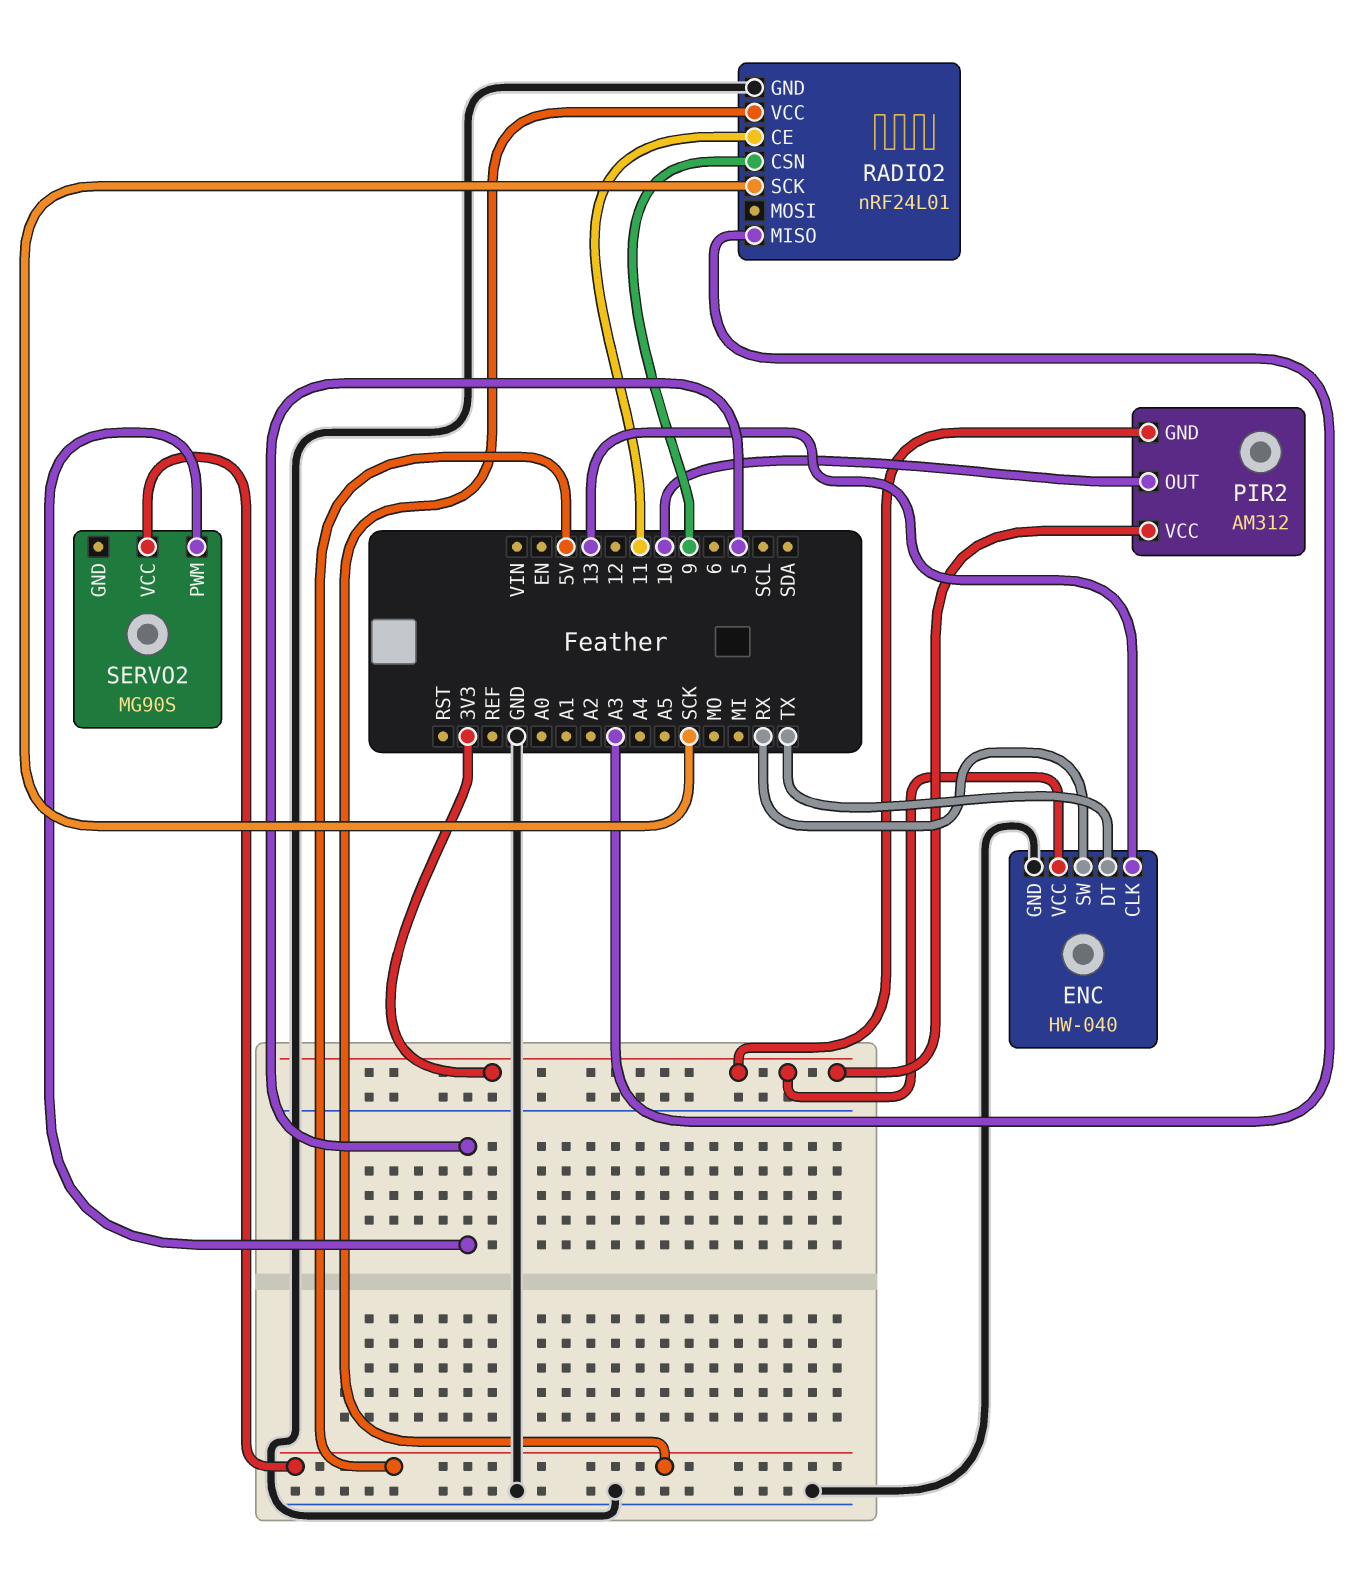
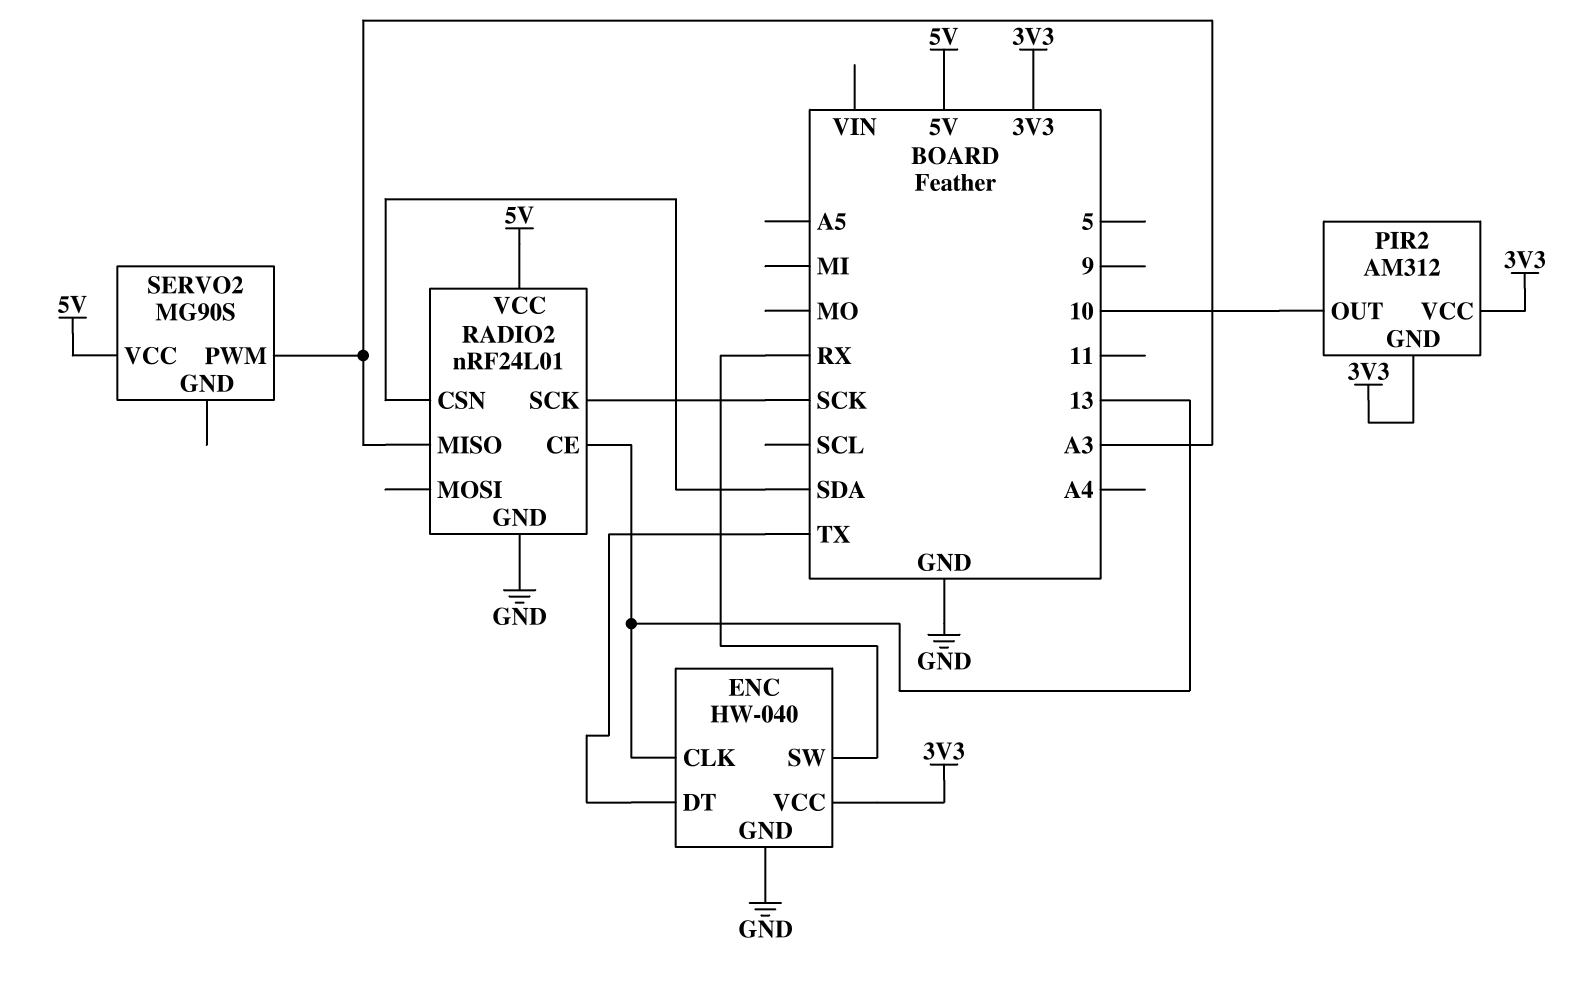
RADIO2 pin CE: 11 -> 13
RADIO2 pin CSN: 9 -> SDA
SERVO2 pin PWM: 5 -> A3

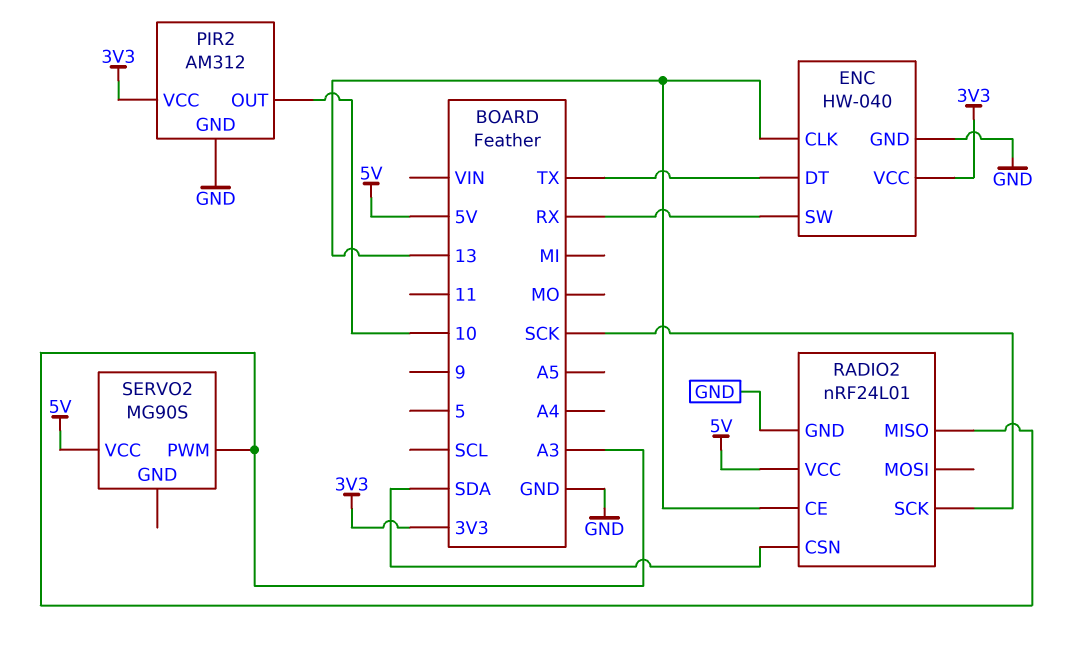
PIR2 pin GND: 3V3 -> GND

